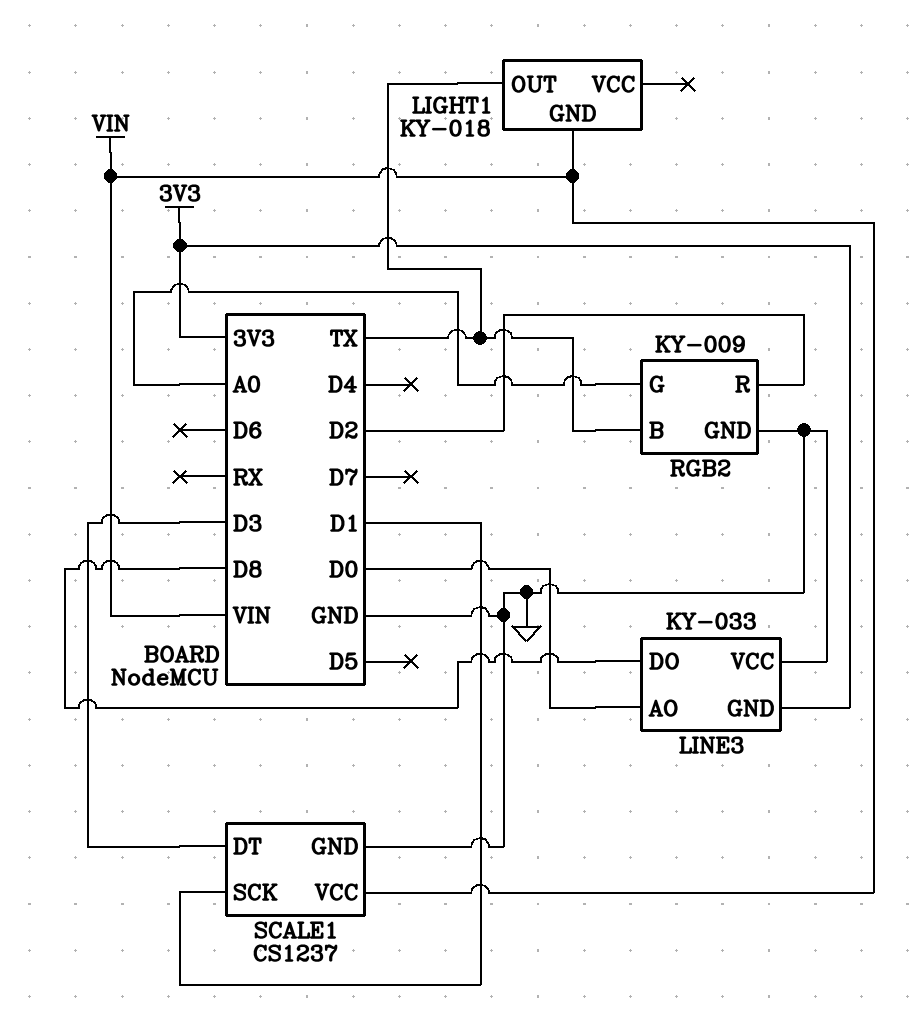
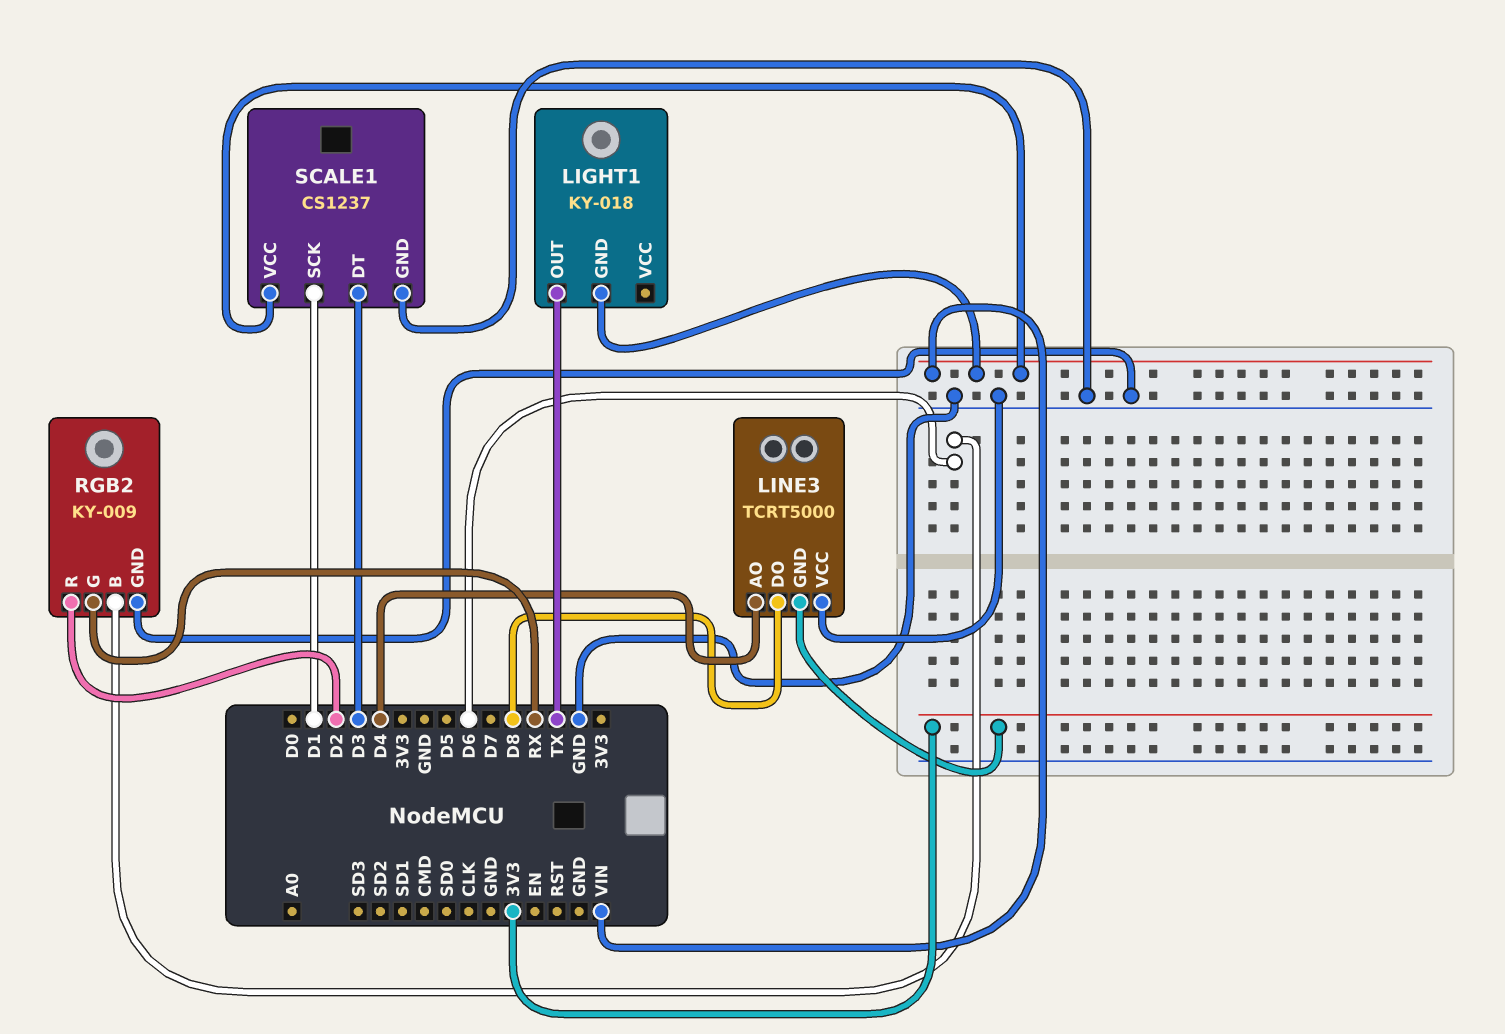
LINE3: KY-033 -> TCRT5000
LINE3 pin AO: D0 -> D4
RGB2 pin B: TX -> D6
RGB2 pin G: A0 -> RX

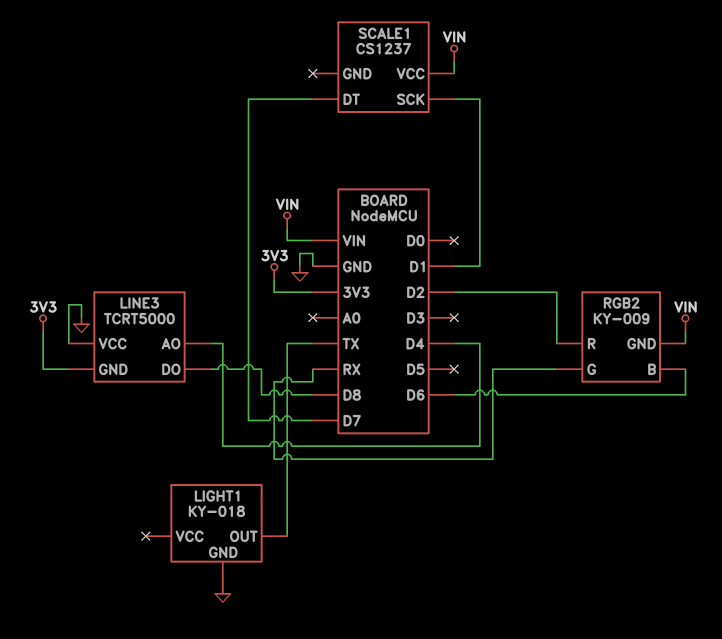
LIGHT1 pin GND: VIN -> GND
RGB2 pin GND: GND -> VIN
SCALE1 pin DT: D3 -> D7
SCALE1 pin GND: GND -> none

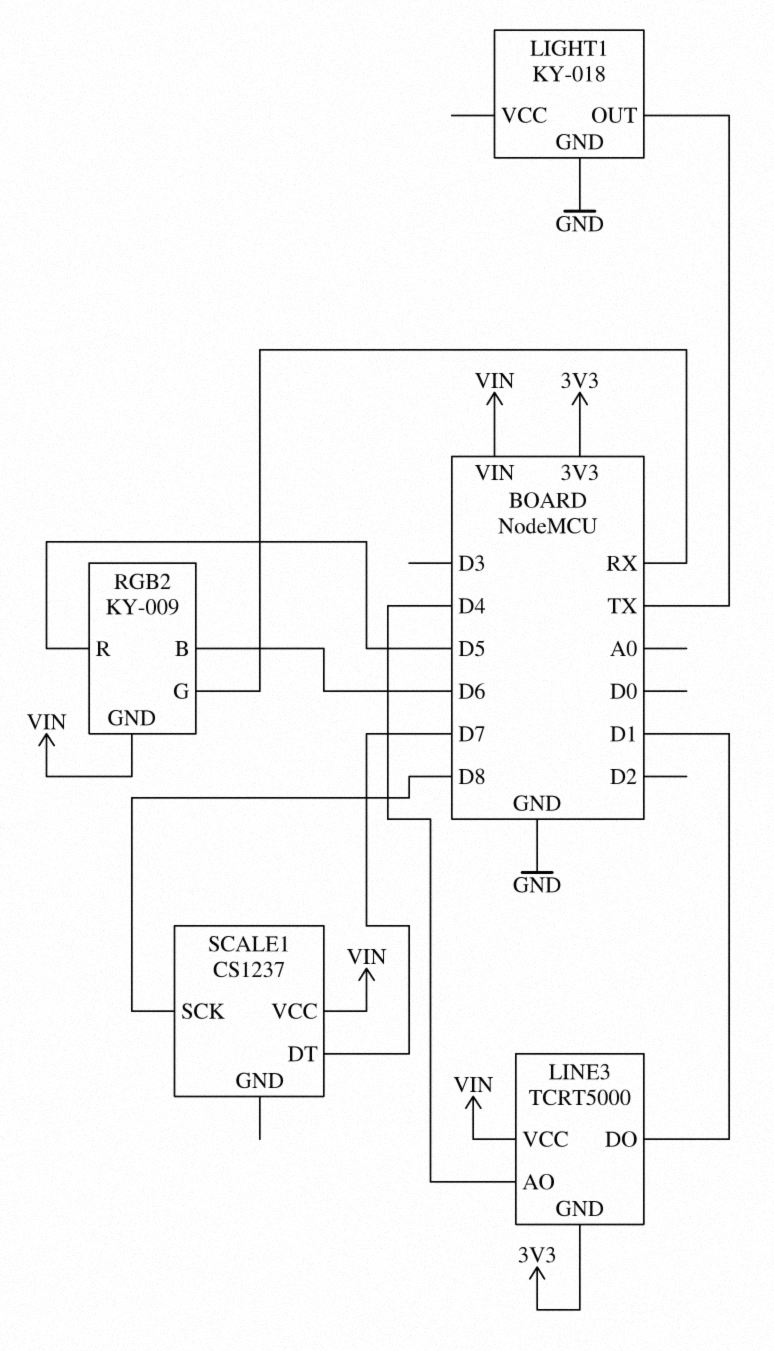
LINE3 pin DO: D8 -> D1
LINE3 pin VCC: GND -> VIN
RGB2 pin R: D2 -> D5
SCALE1 pin SCK: D1 -> D8

